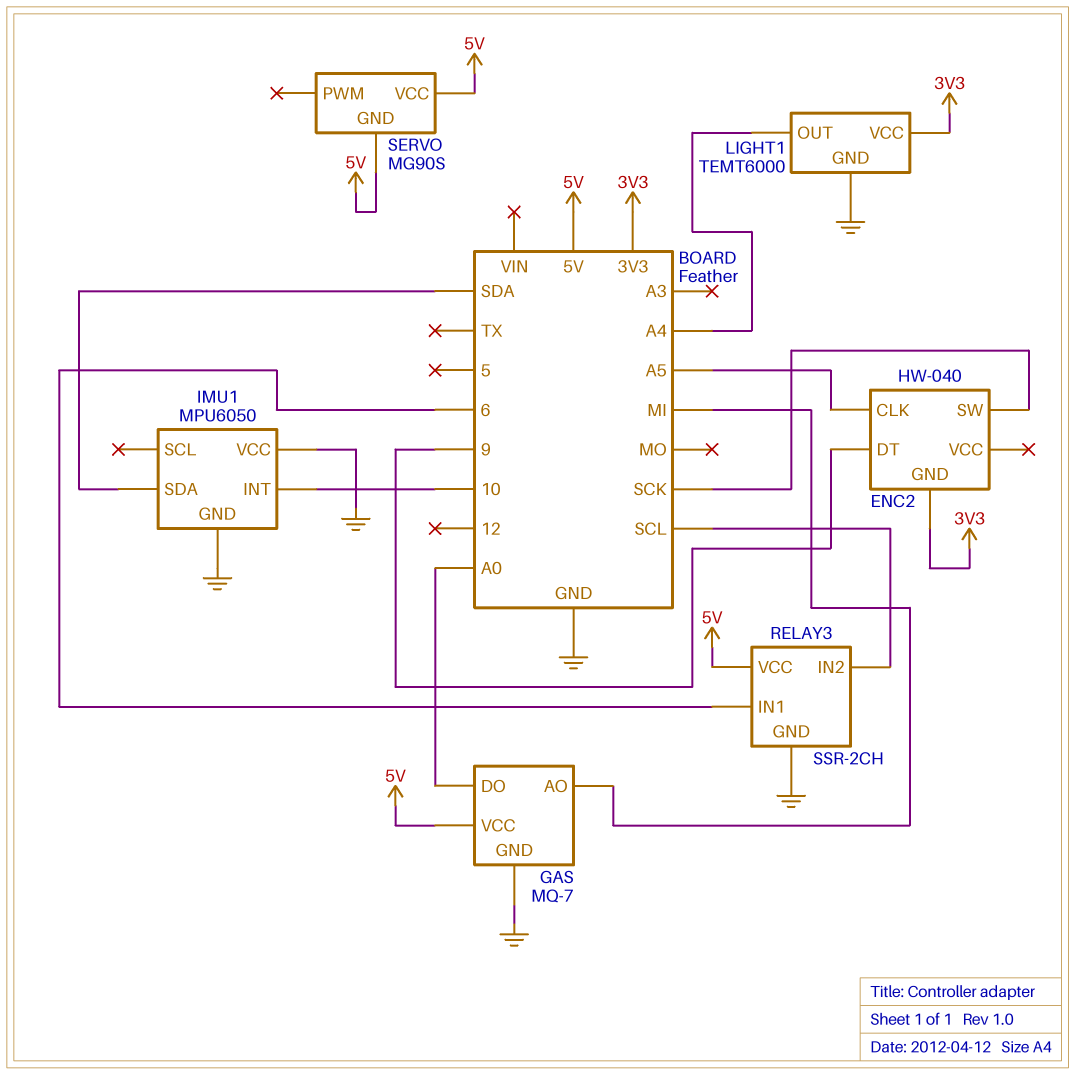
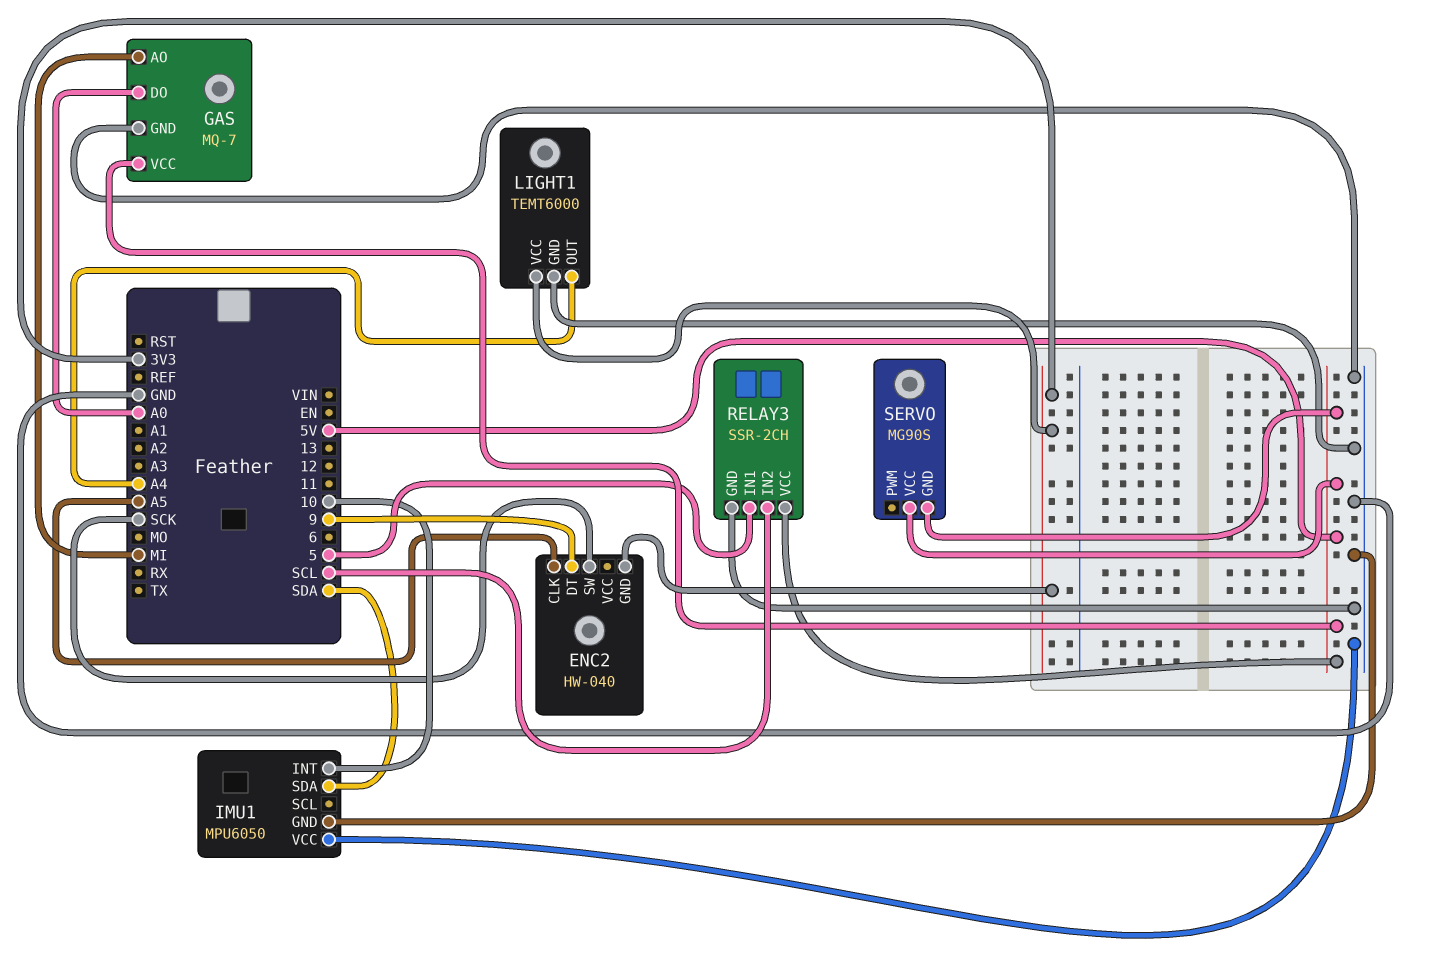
RELAY3 pin IN1: 6 -> 5

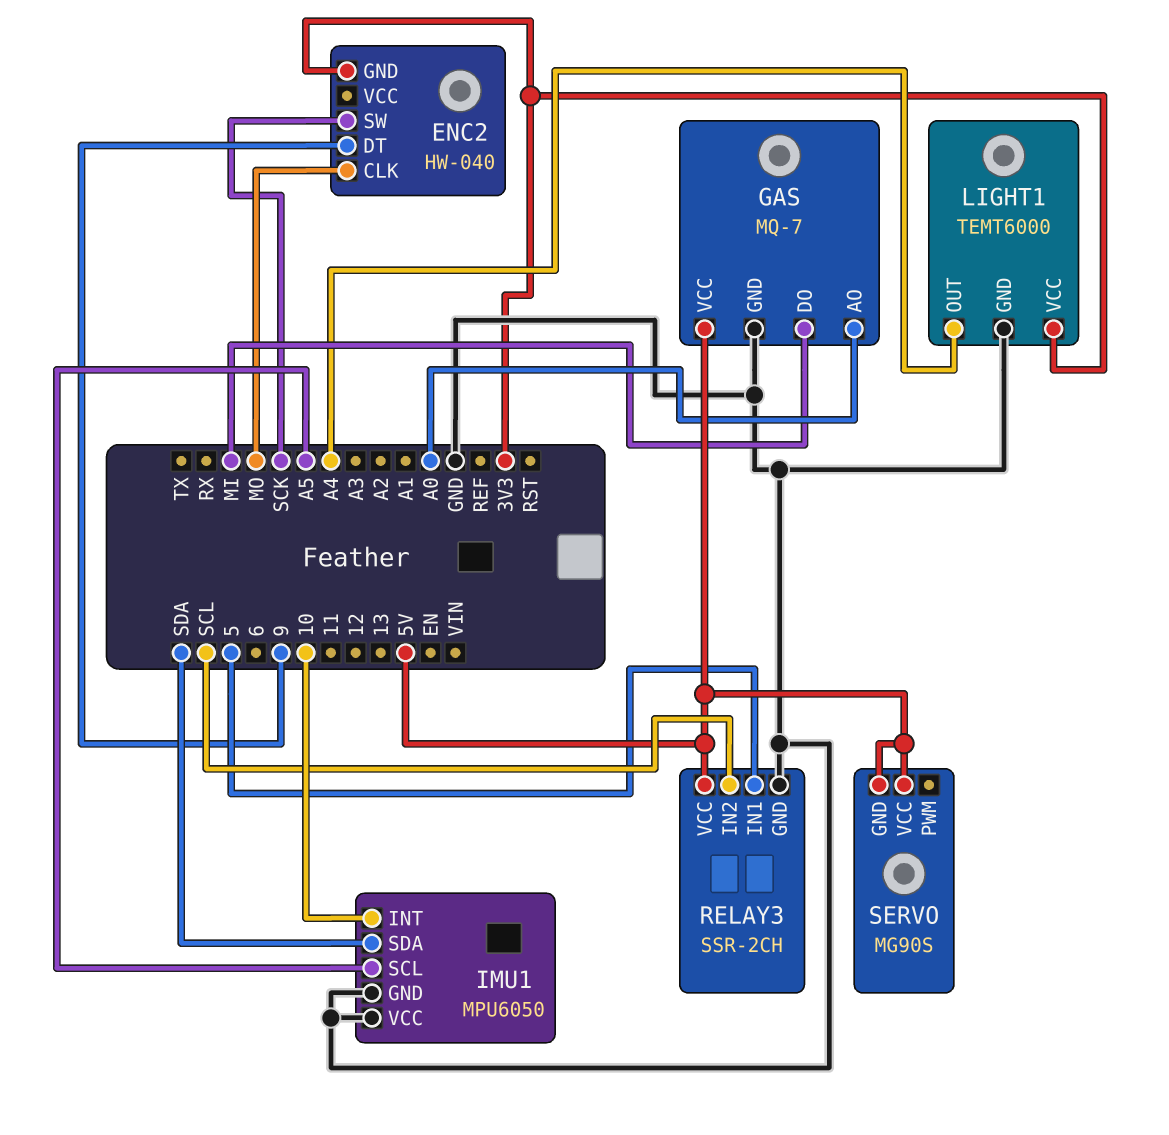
ENC2 pin CLK: A5 -> MO
GAS pin AO: MI -> A0
GAS pin DO: A0 -> MI
IMU1 pin SCL: none -> A5

